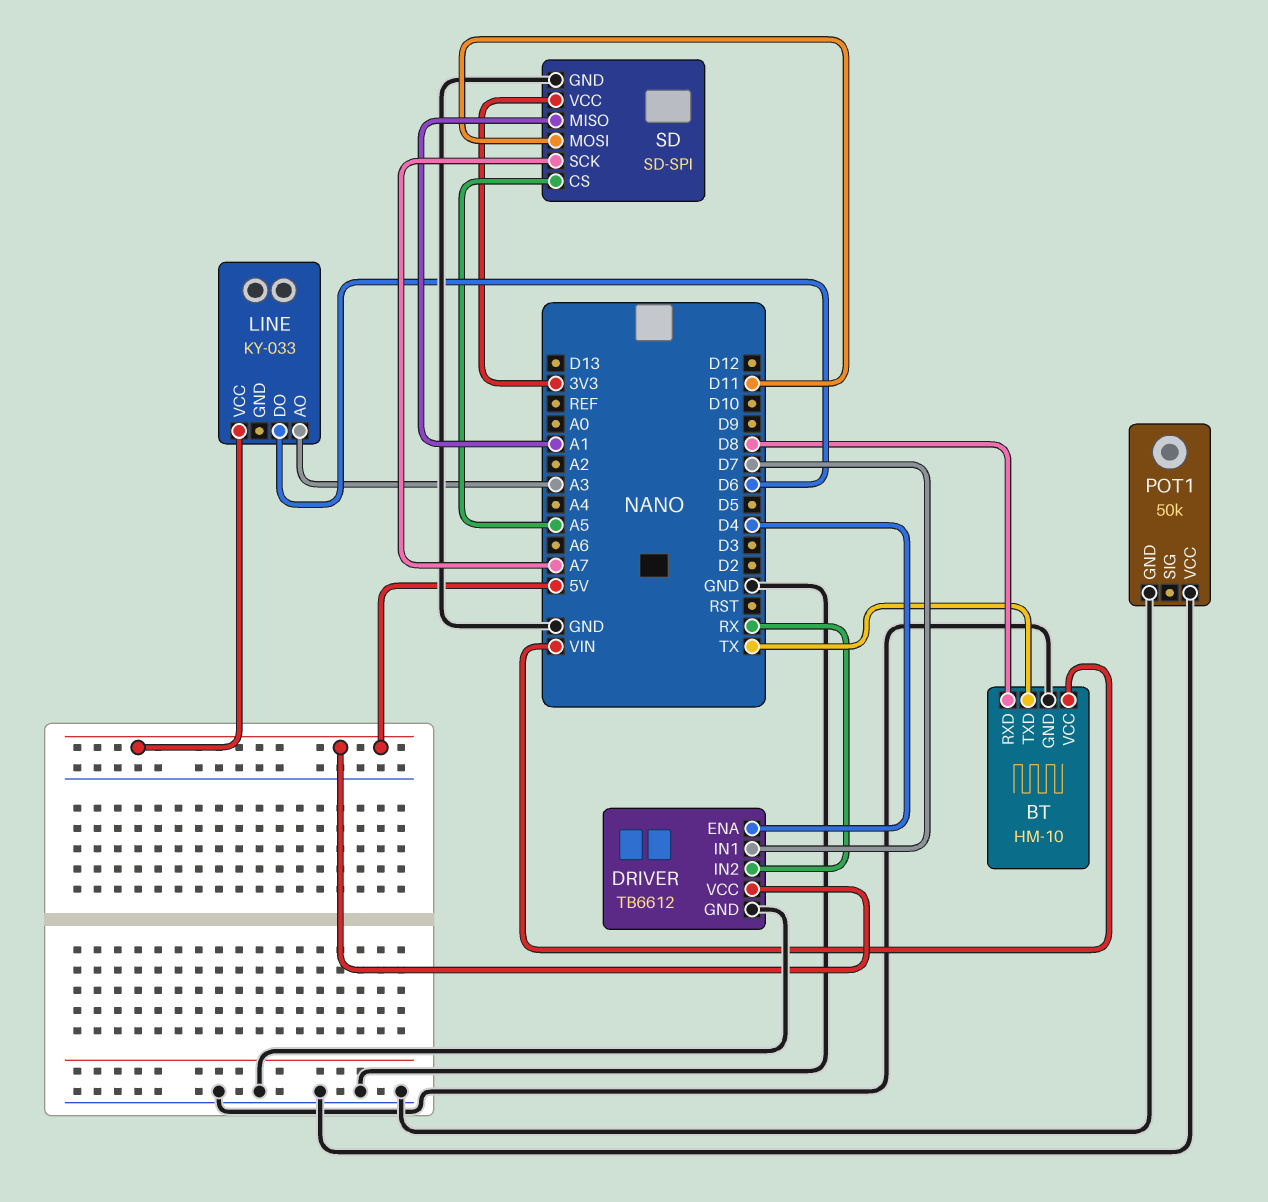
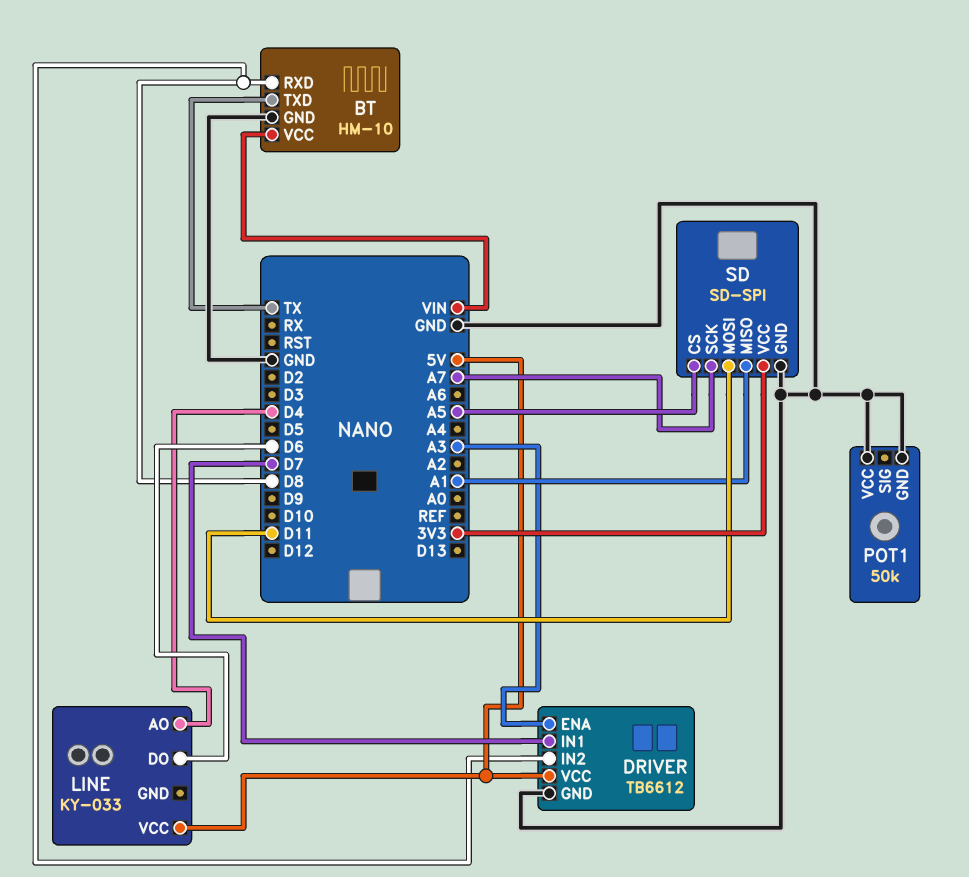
DRIVER pin ENA: D4 -> A3
DRIVER pin IN2: RX -> D8
LINE pin AO: A3 -> D4

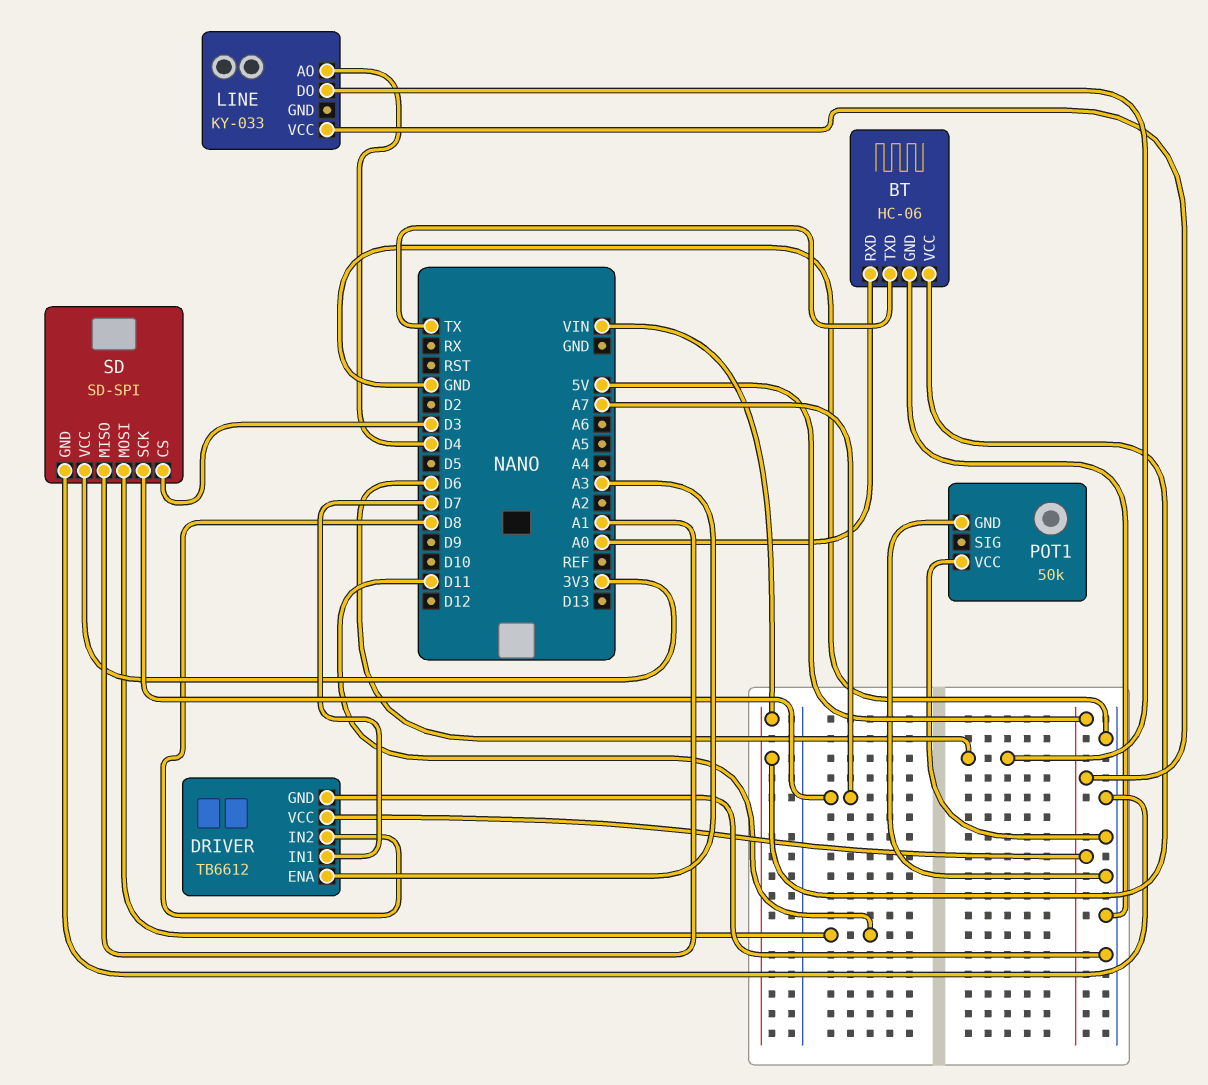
BT: HM-10 -> HC-06
BT pin RXD: D8 -> A0
SD pin CS: A5 -> D3

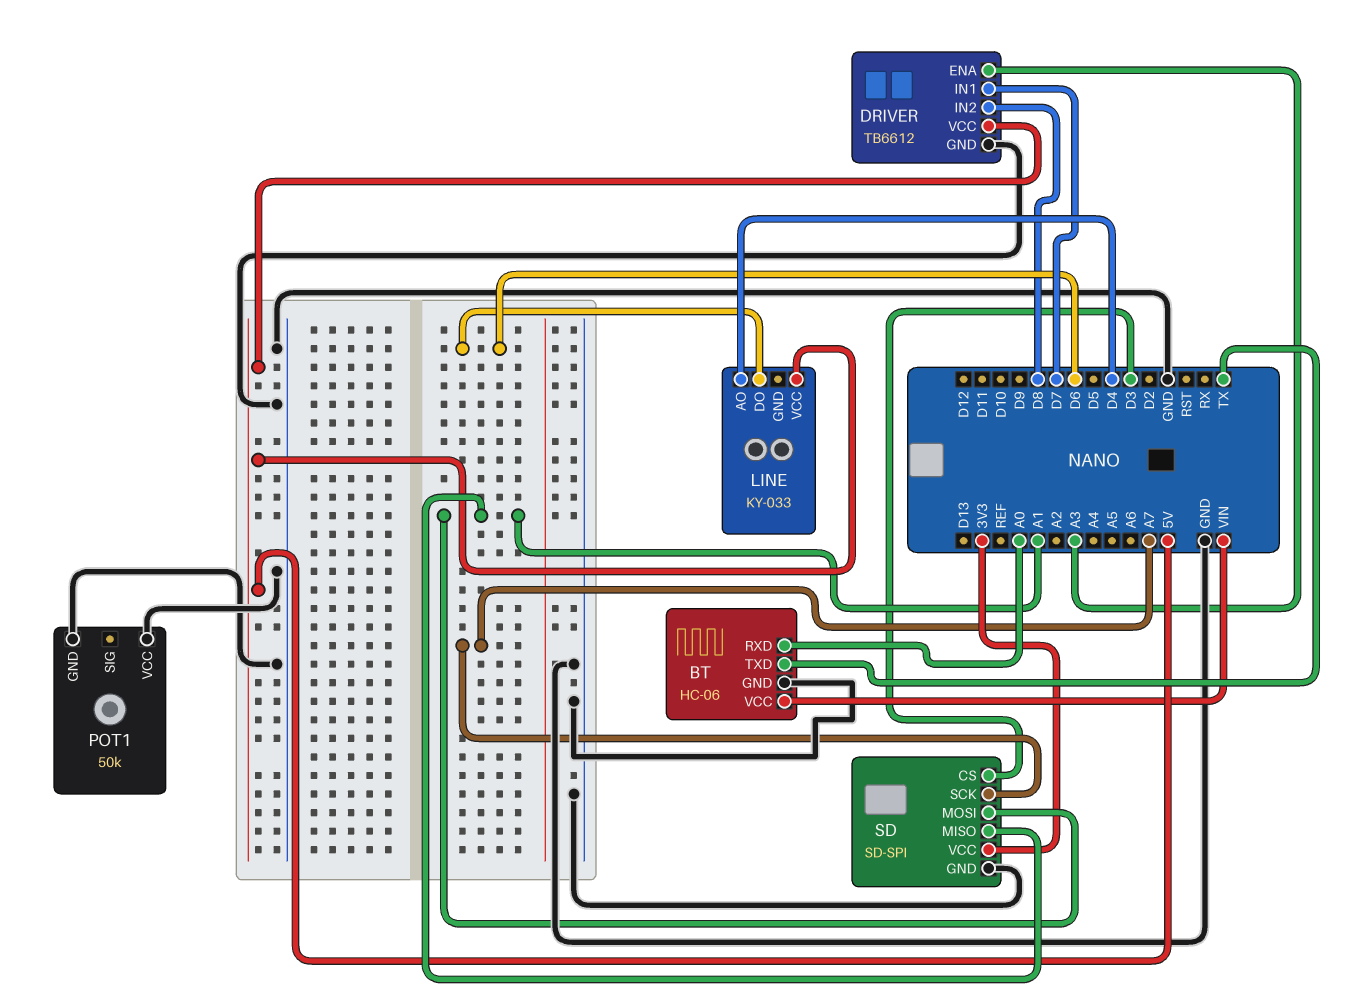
SD pin MOSI: D11 -> A1

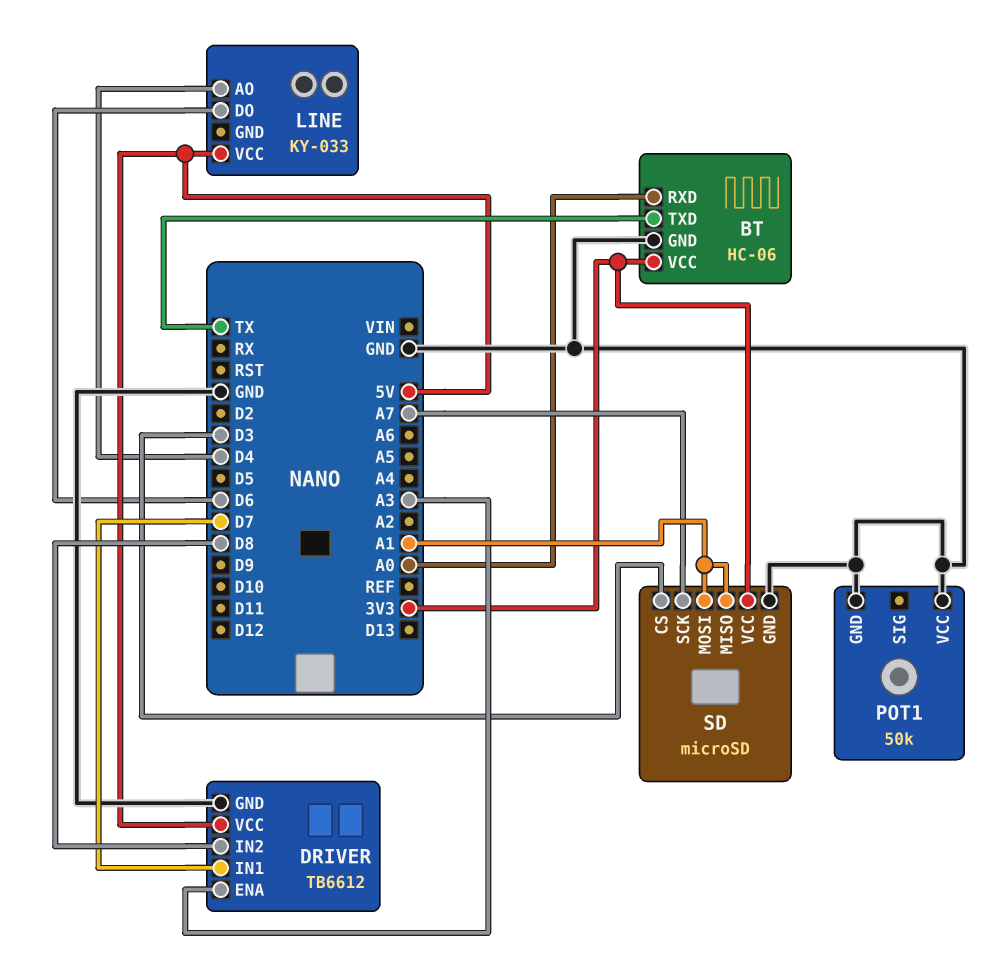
BT pin VCC: VIN -> 3V3
SD: SD-SPI -> microSD

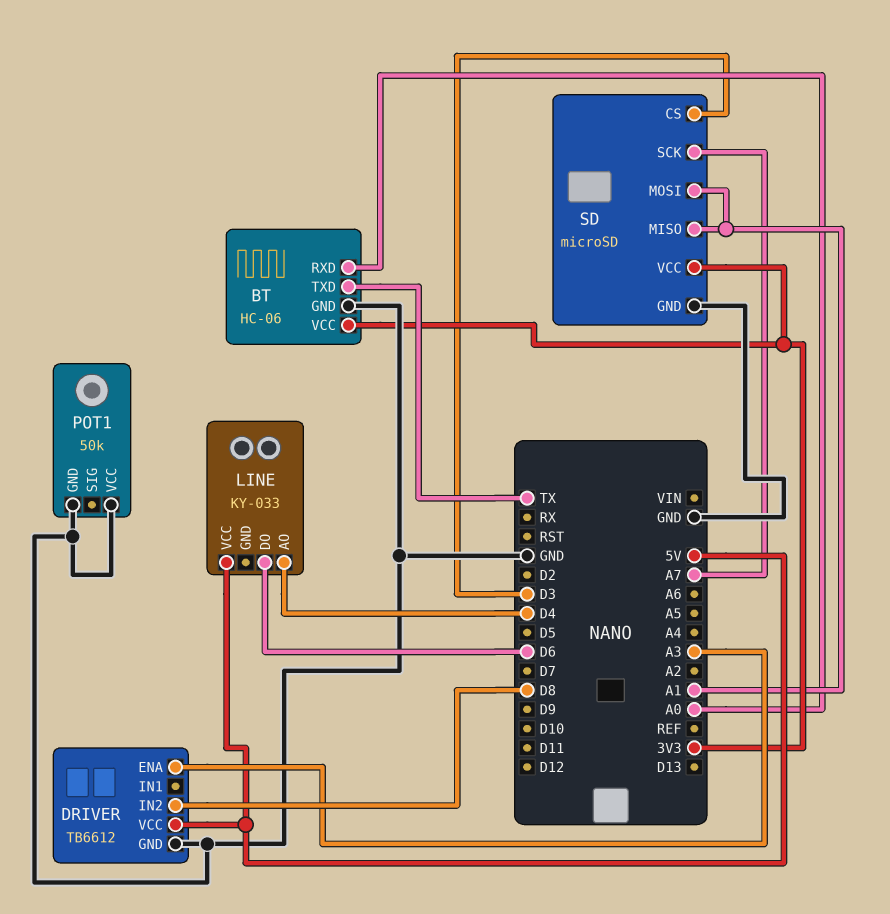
DRIVER pin IN1: D7 -> none

